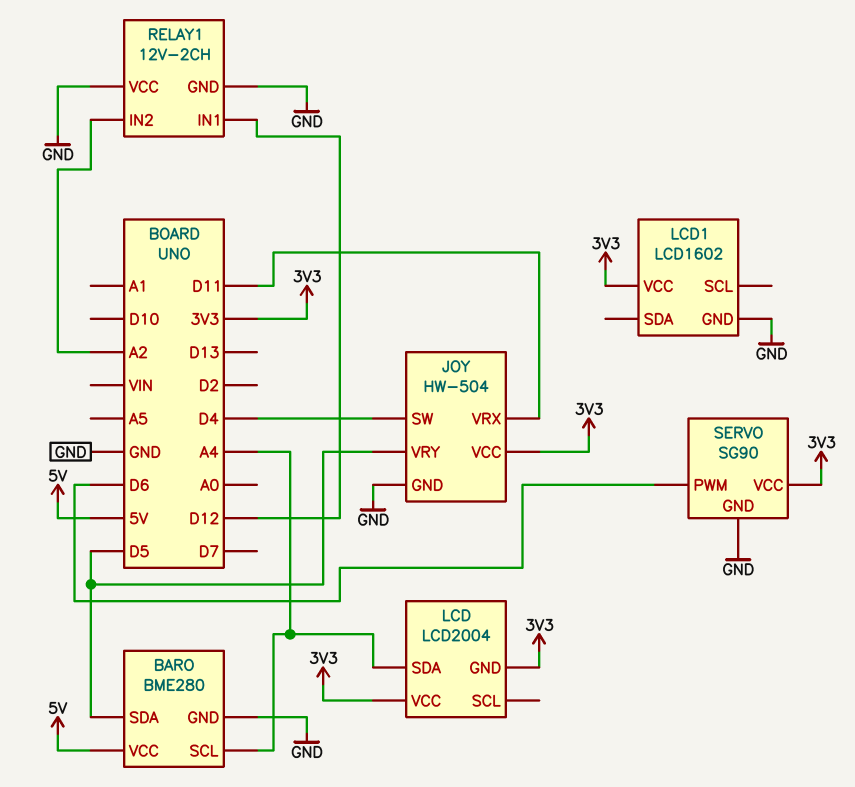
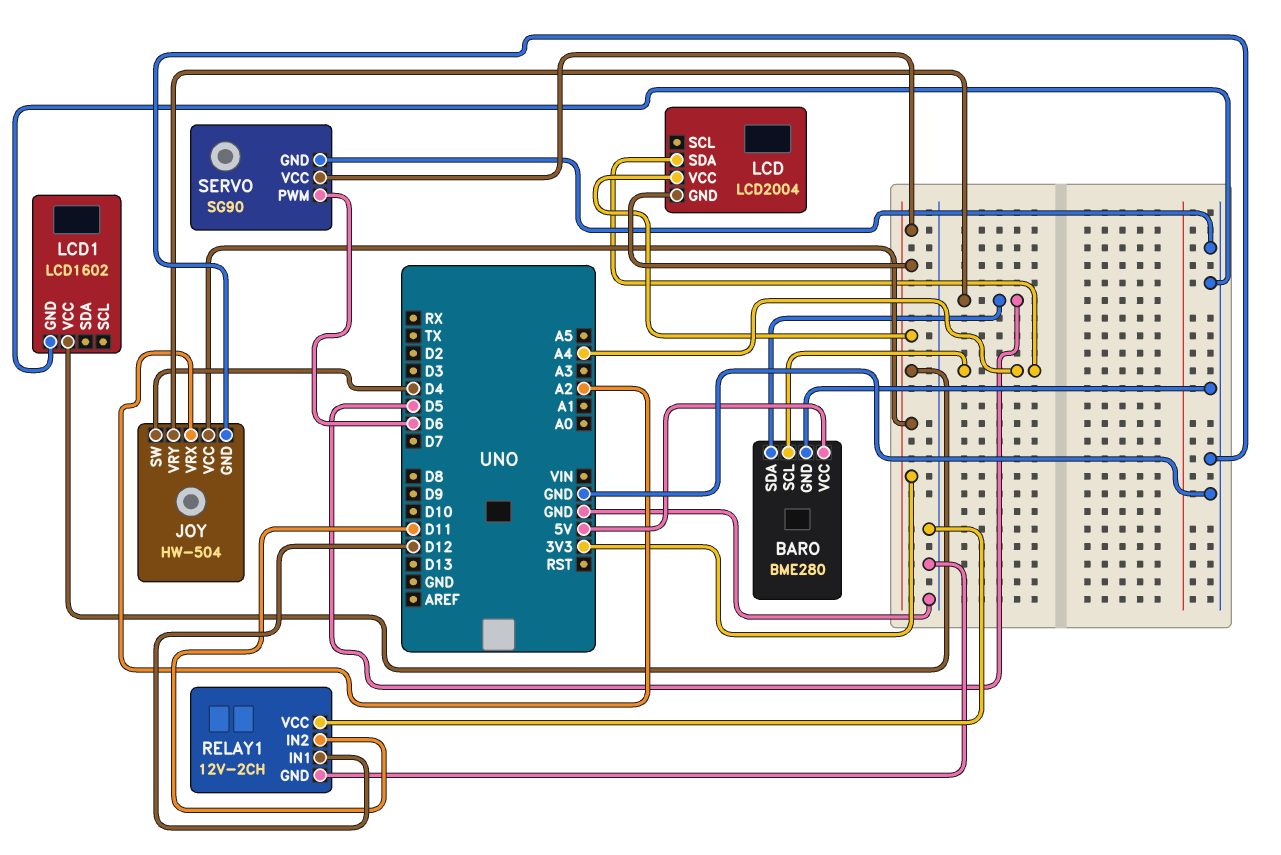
JOY pin VRX: D11 -> A2
RELAY1 pin IN2: A2 -> D11

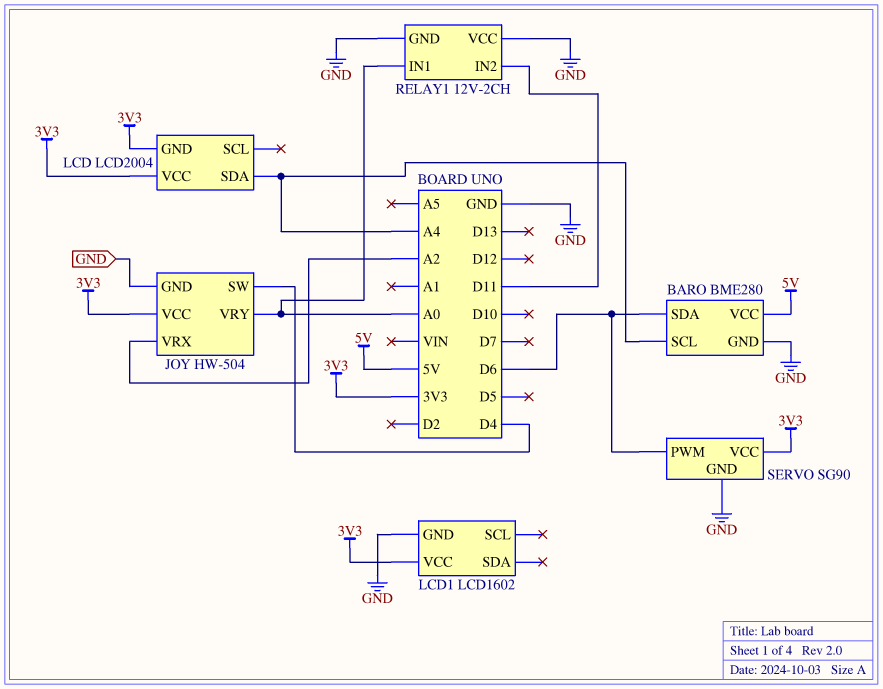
BARO pin SDA: D5 -> D6
JOY pin VRY: D5 -> A0
RELAY1 pin IN1: D12 -> A0

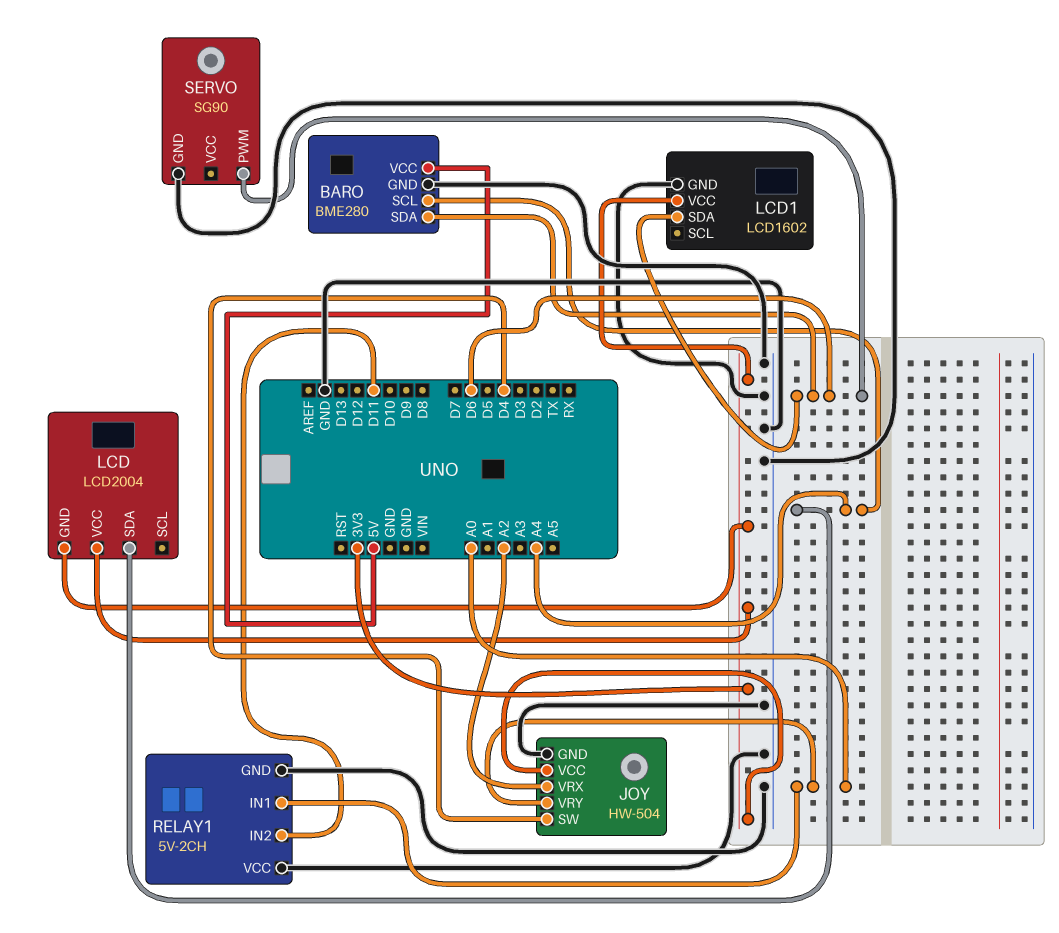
LCD1 pin SDA: none -> D6
RELAY1: 12V-2CH -> 5V-2CH
SERVO pin VCC: 3V3 -> none

